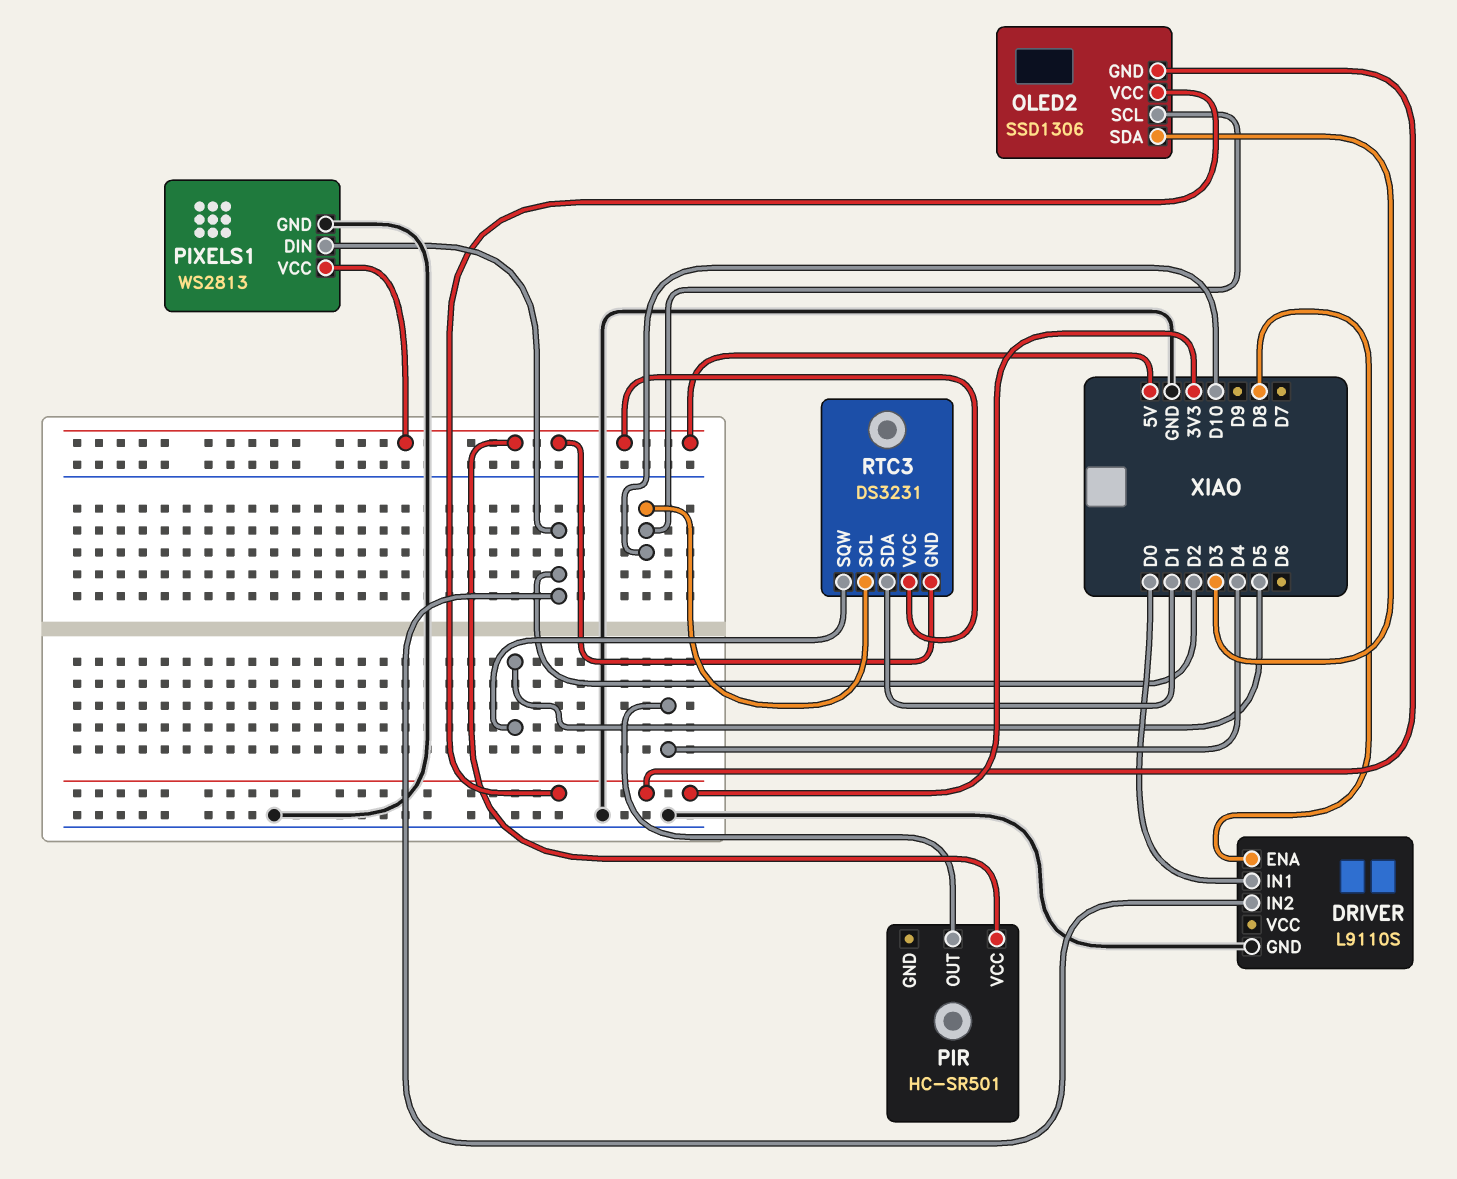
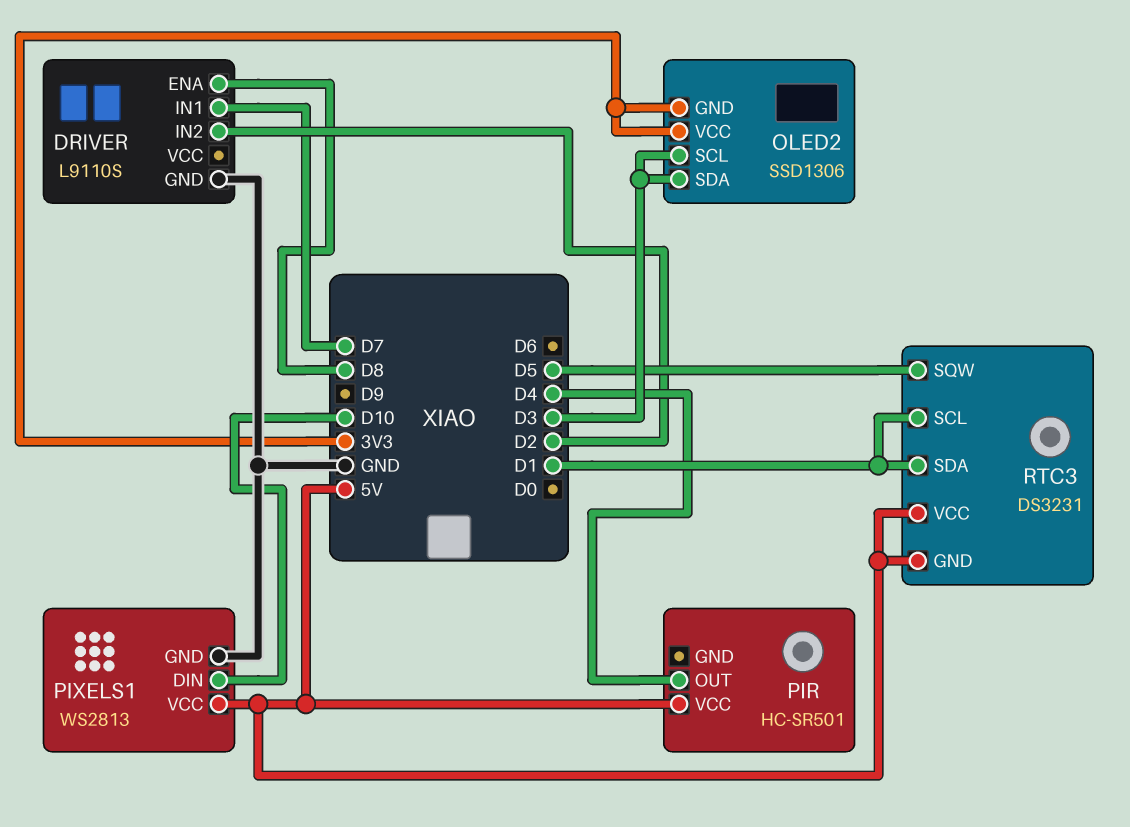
DRIVER pin IN1: D0 -> D7
OLED2 pin SCL: D10 -> D3
PIXELS1 pin DIN: D2 -> D10
RTC3 pin SCL: D10 -> D1

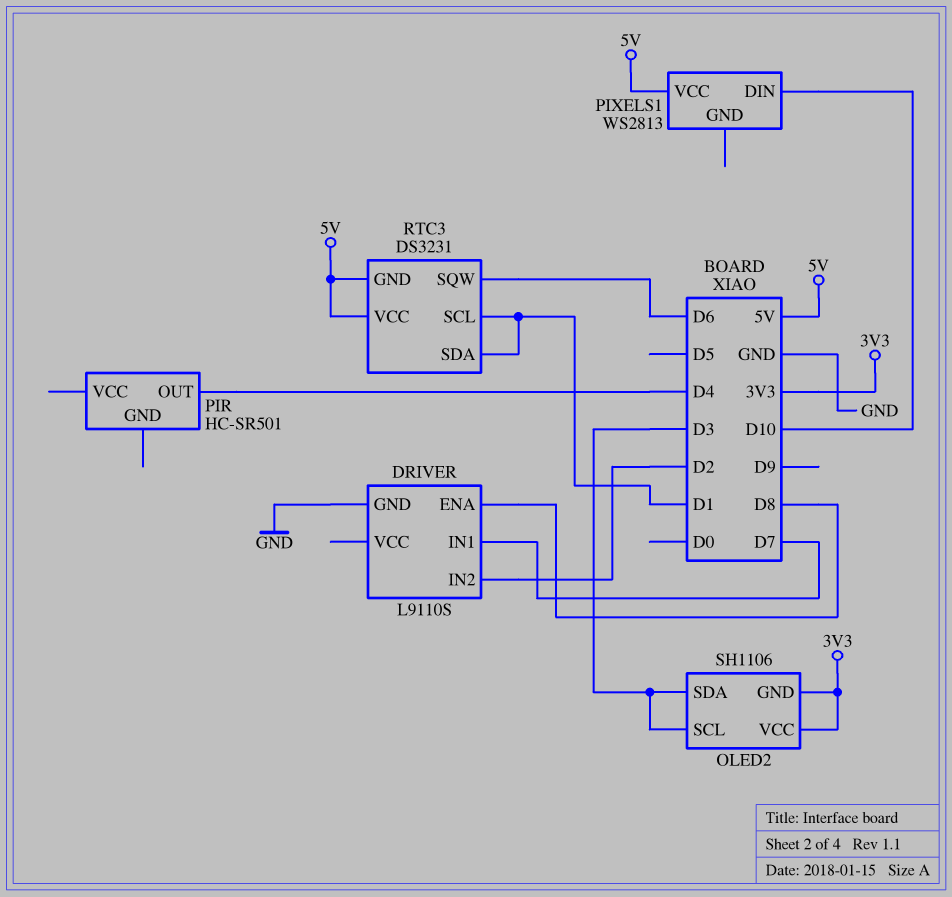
OLED2: SSD1306 -> SH1106
PIR pin VCC: 5V -> none
PIXELS1 pin GND: GND -> none
RTC3 pin SQW: D5 -> D6

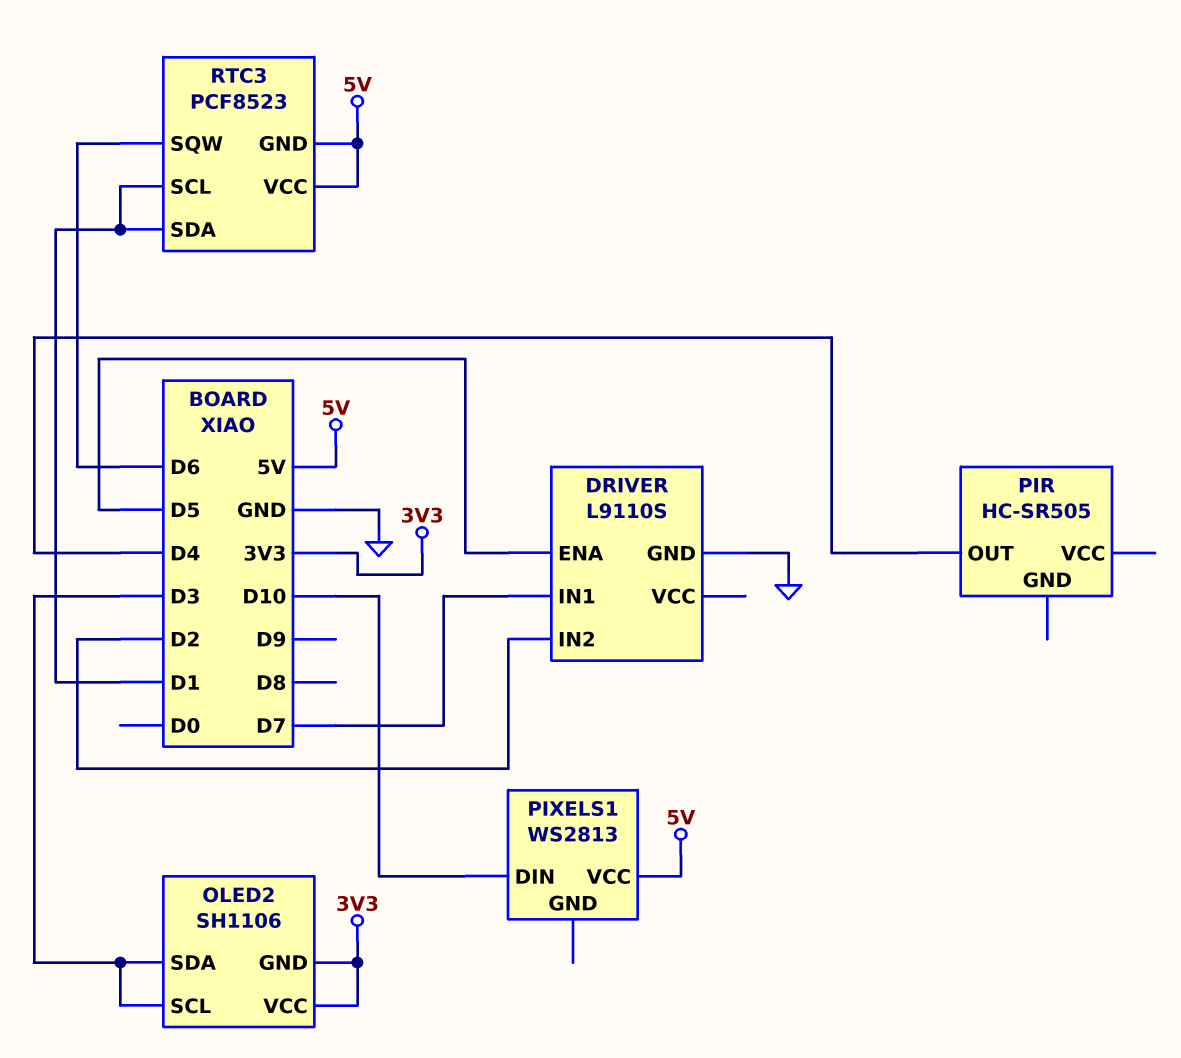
DRIVER pin ENA: D8 -> D5
PIR: HC-SR501 -> HC-SR505
RTC3: DS3231 -> PCF8523

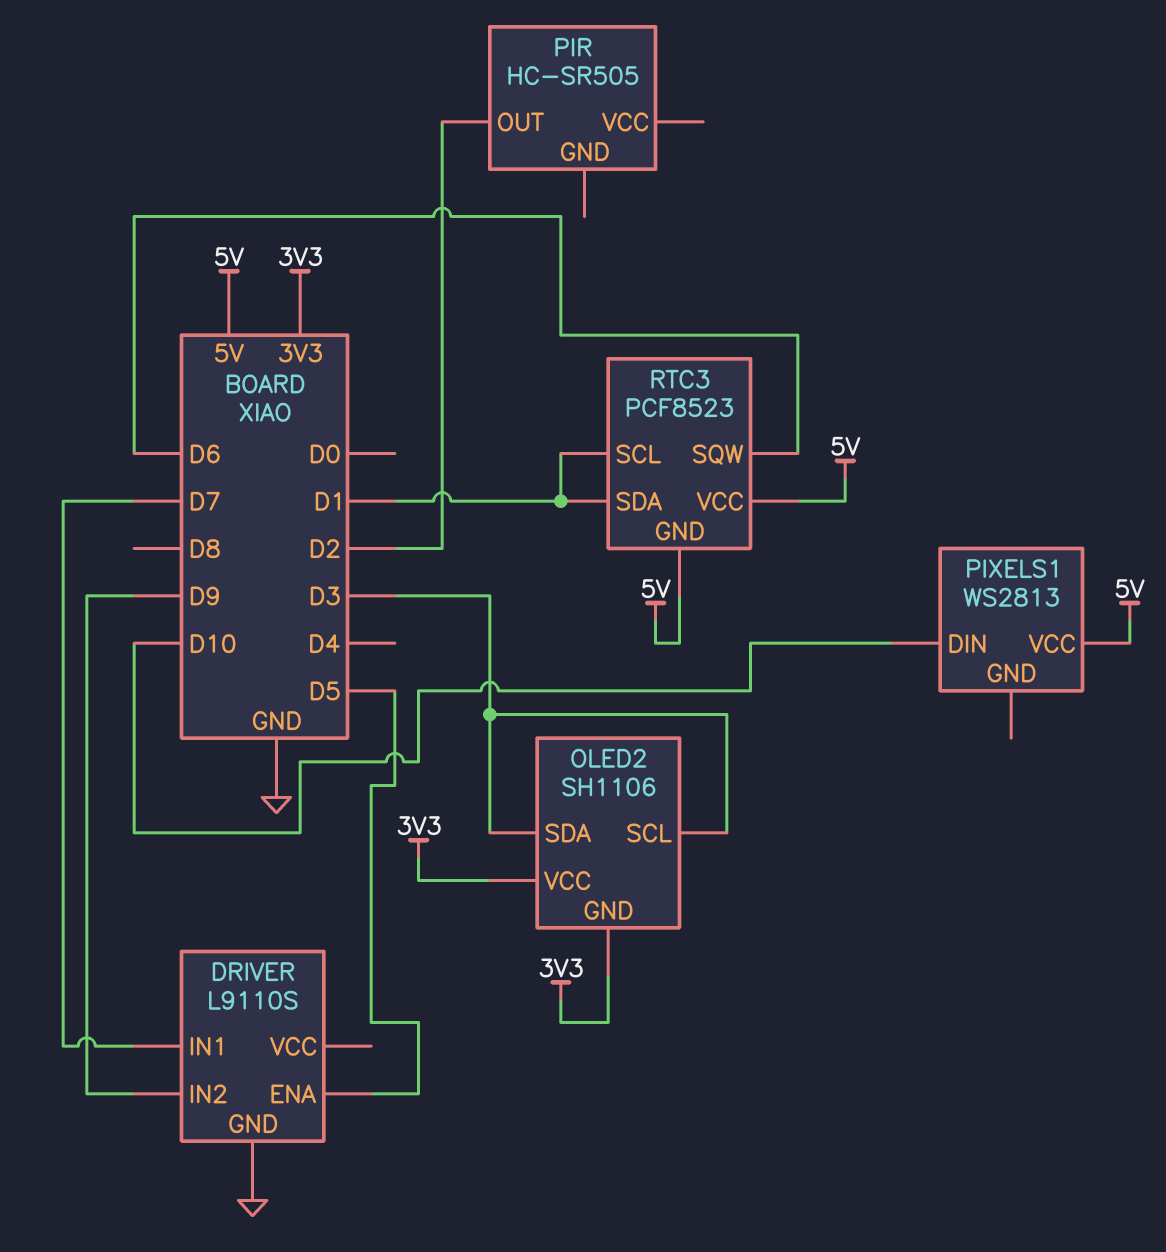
DRIVER pin IN2: D2 -> D9
PIR pin OUT: D4 -> D2

